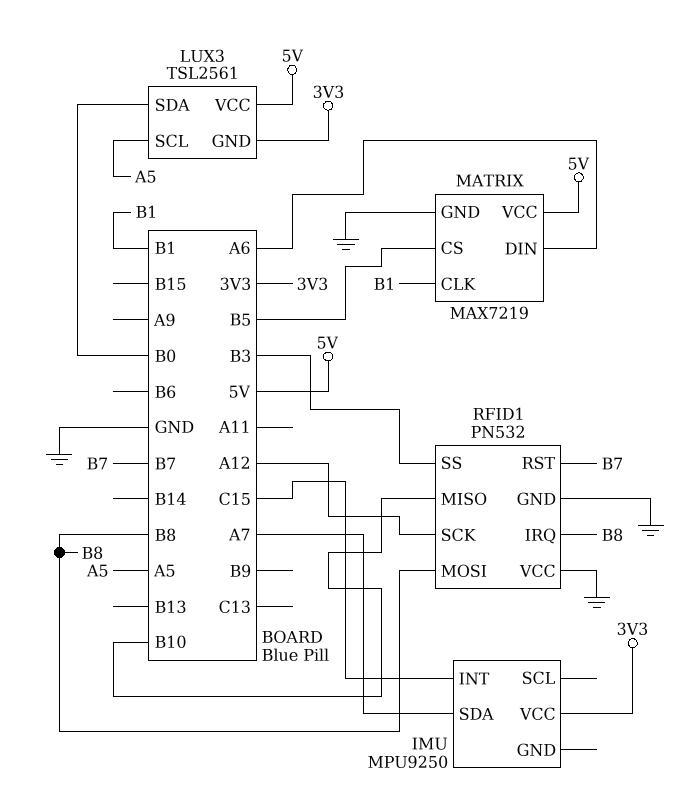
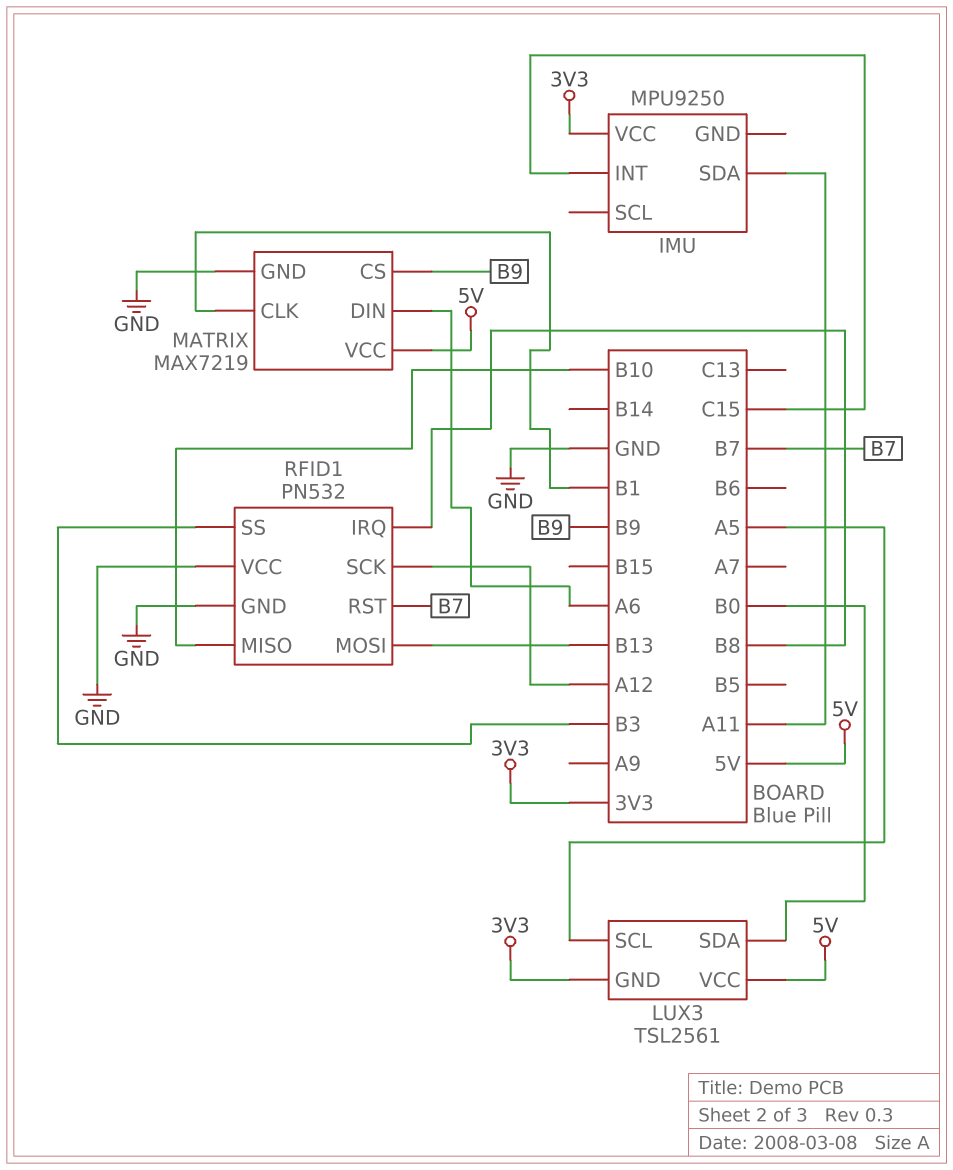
IMU pin SDA: A7 -> A11
MATRIX pin CS: B5 -> B9
RFID1 pin MOSI: B8 -> B13

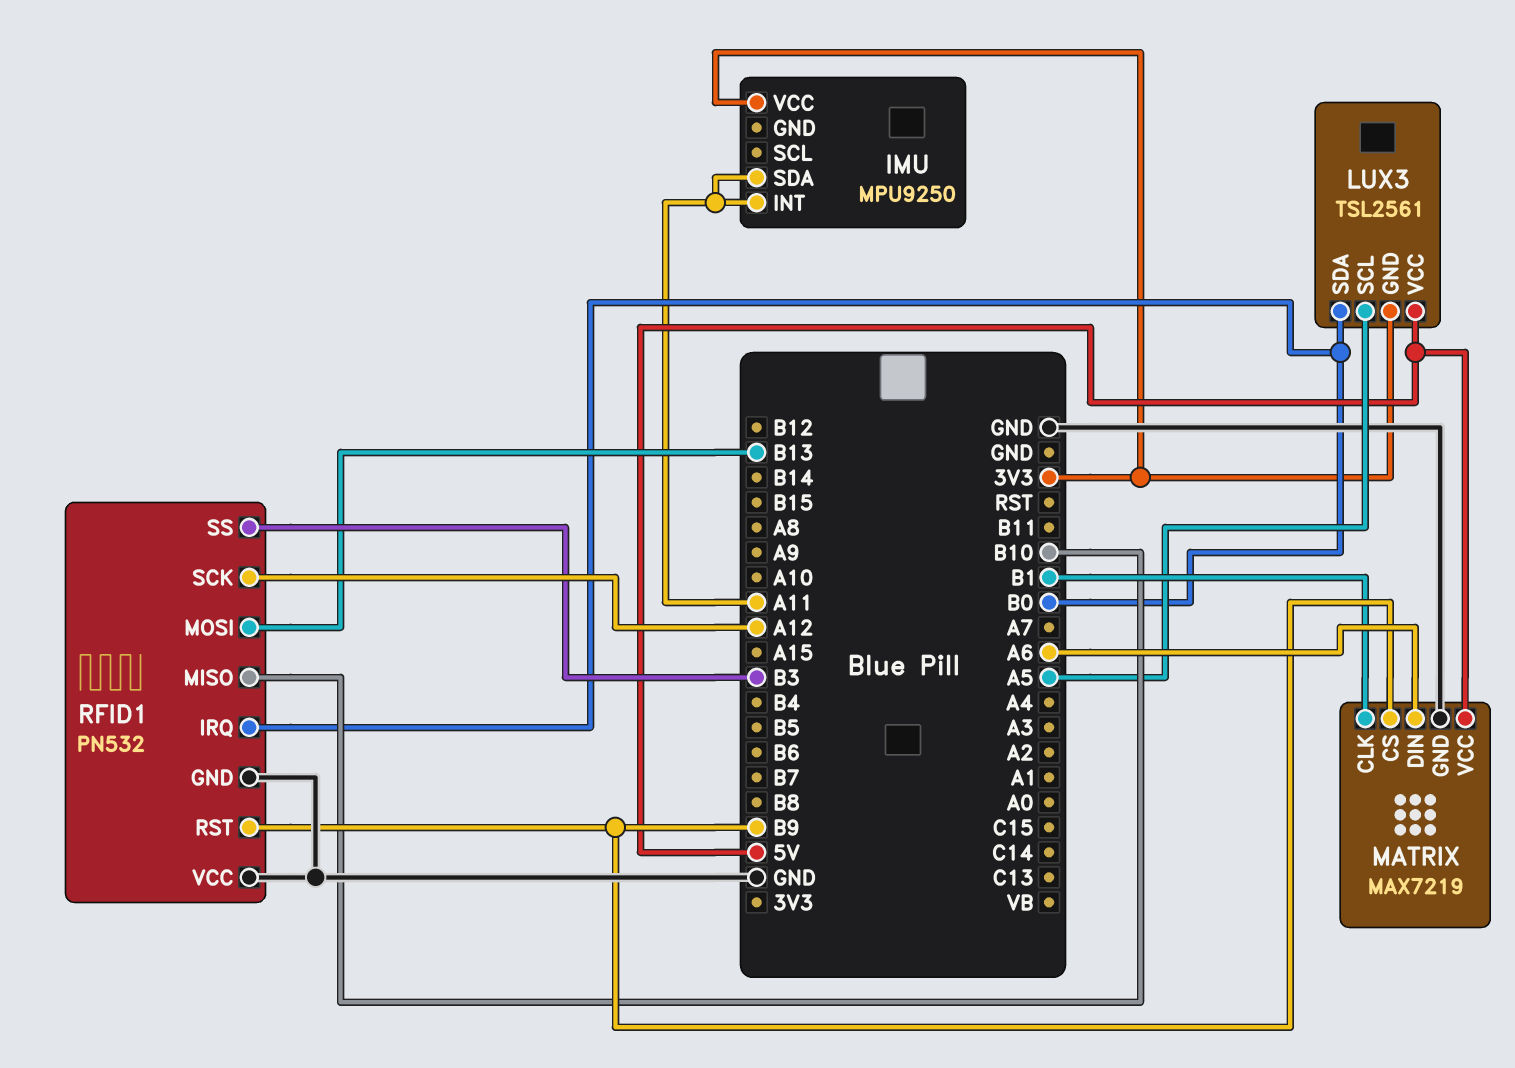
IMU pin INT: C15 -> A11
RFID1 pin IRQ: B8 -> B0
RFID1 pin RST: B7 -> B9

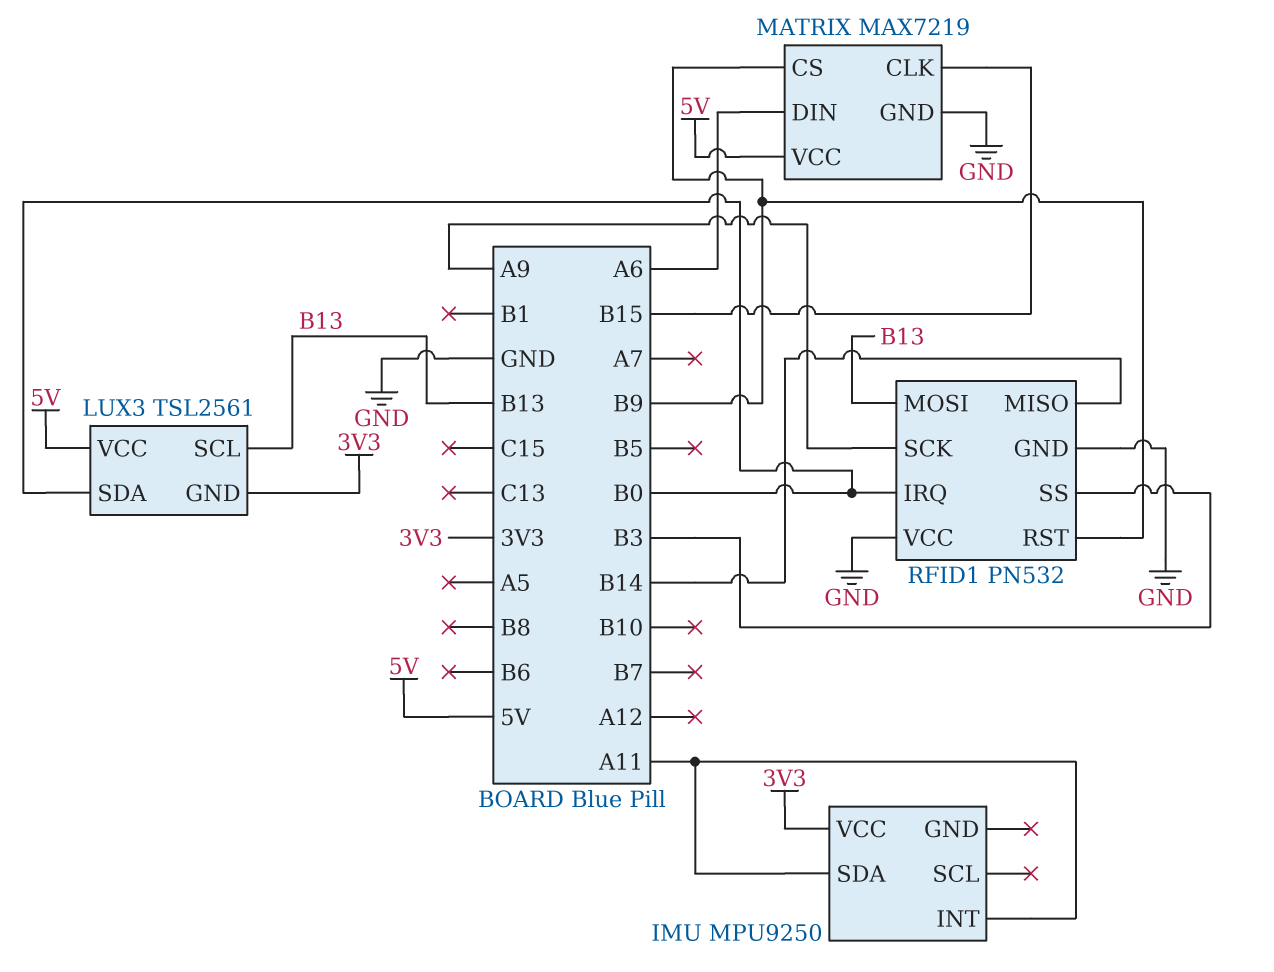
LUX3 pin SCL: A5 -> B13
MATRIX pin CLK: B1 -> B15
RFID1 pin MISO: B10 -> B14
RFID1 pin SCK: A12 -> A9

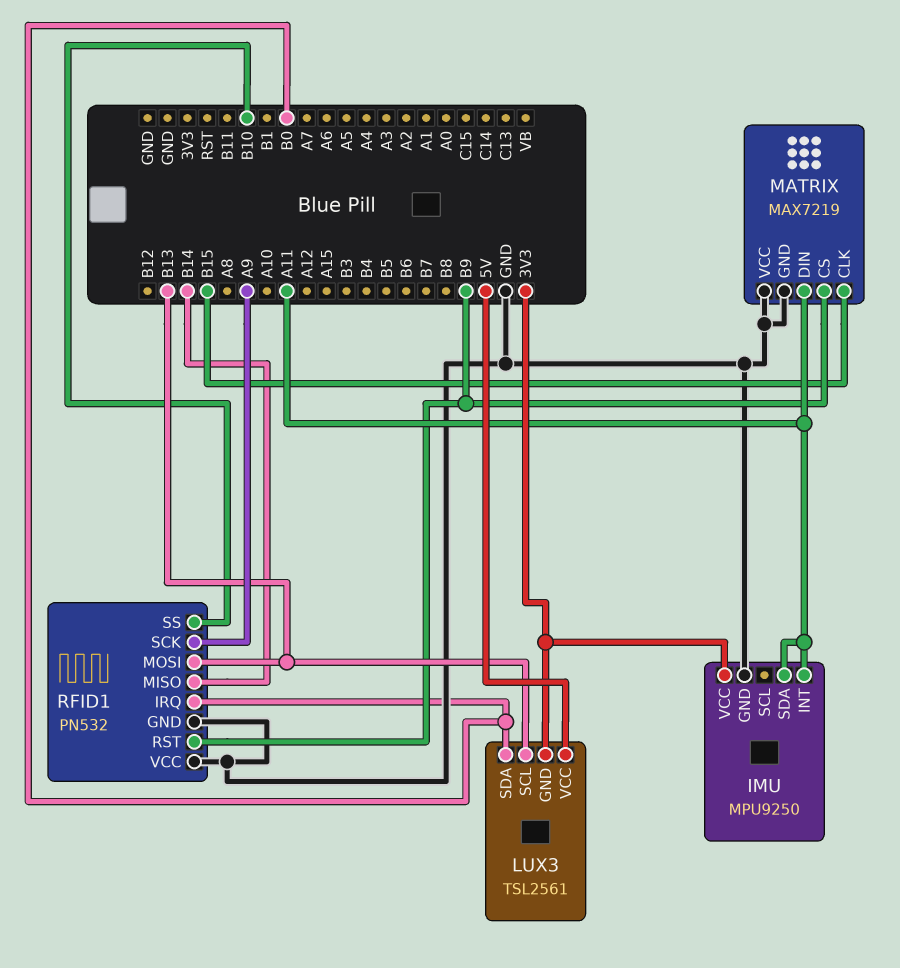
IMU pin GND: none -> GND
MATRIX pin DIN: A6 -> A11
MATRIX pin VCC: 5V -> GND
RFID1 pin SS: B3 -> B10

